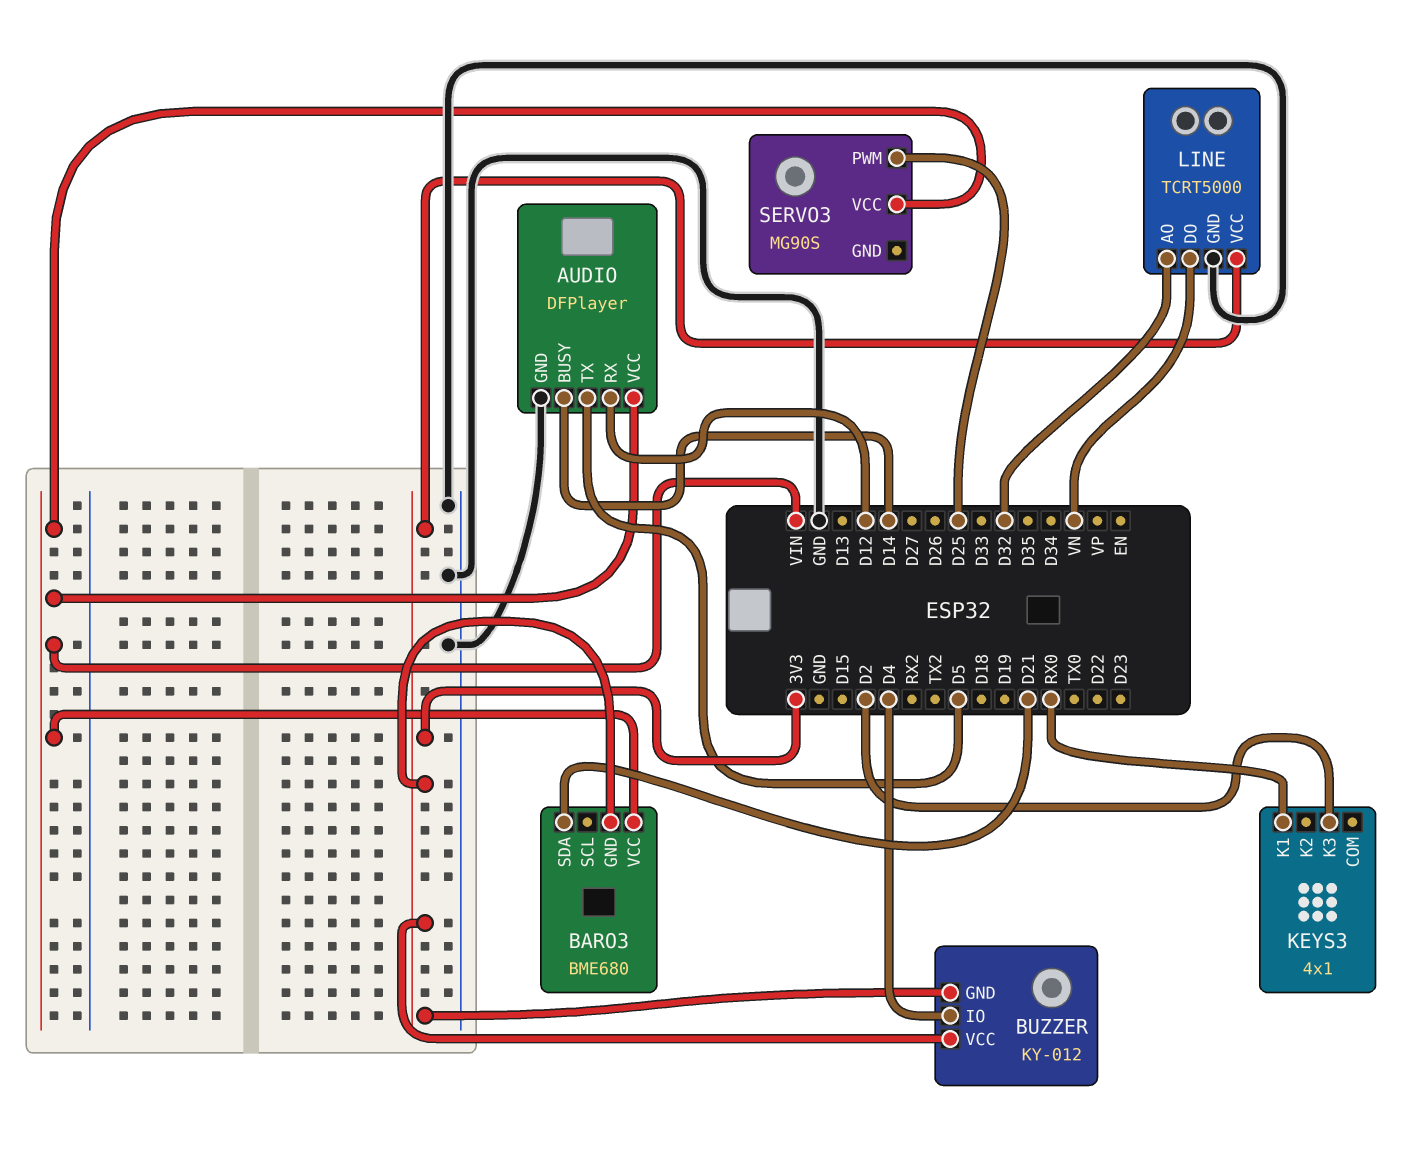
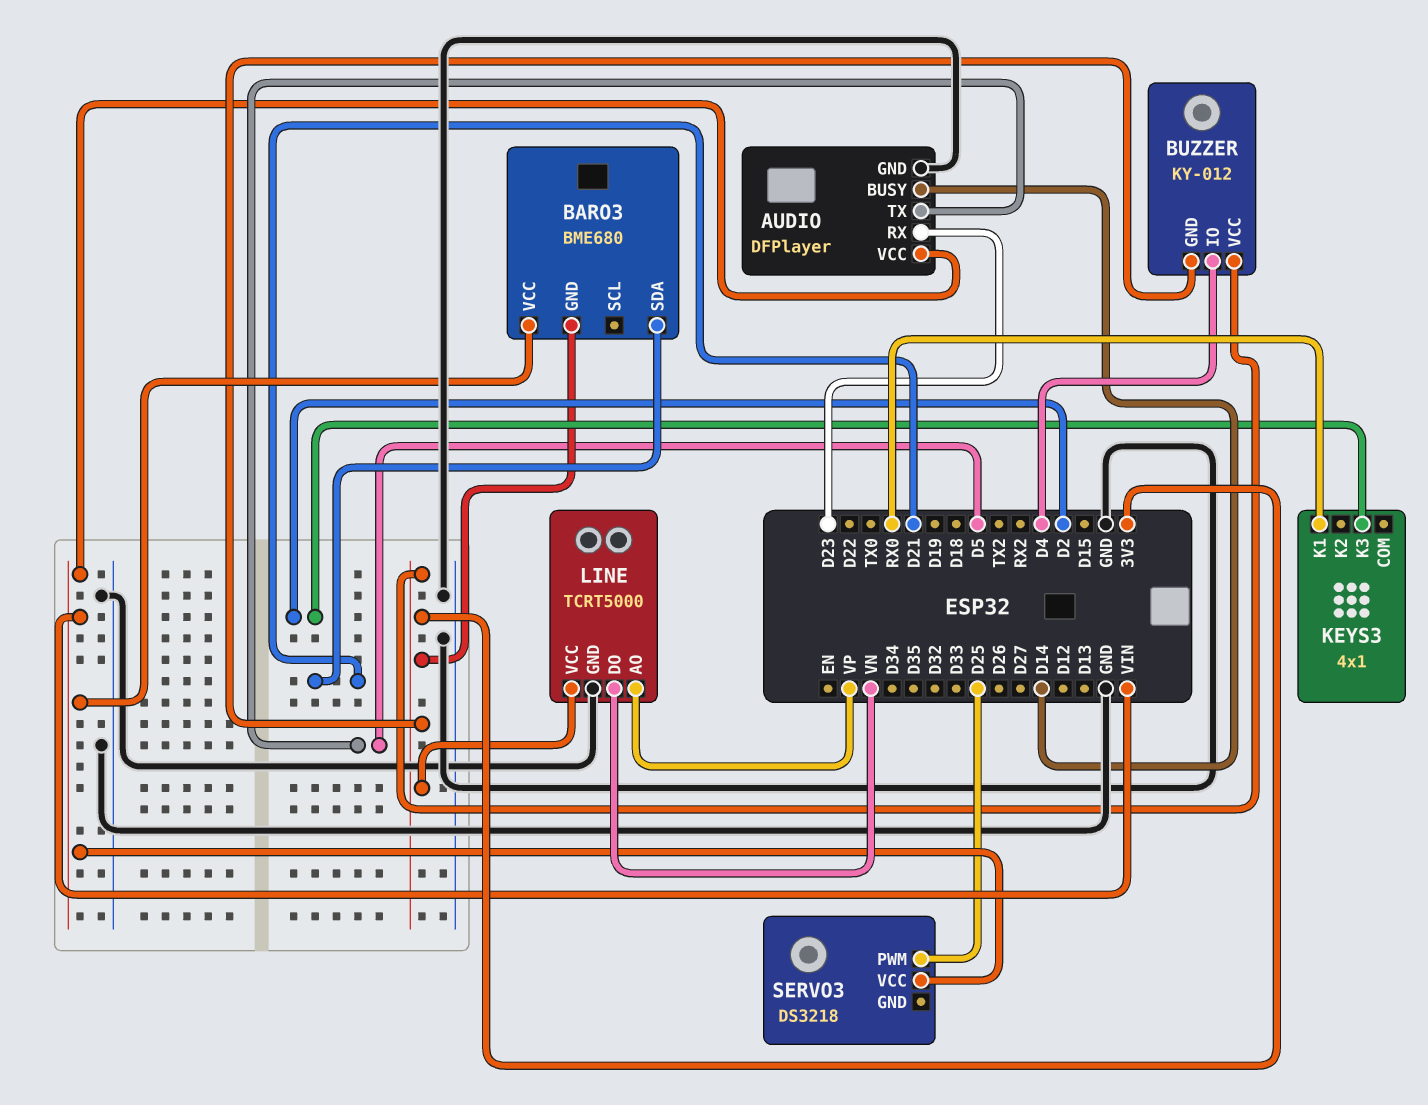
AUDIO pin RX: D12 -> D23
LINE pin AO: D32 -> VP
SERVO3: MG90S -> DS3218

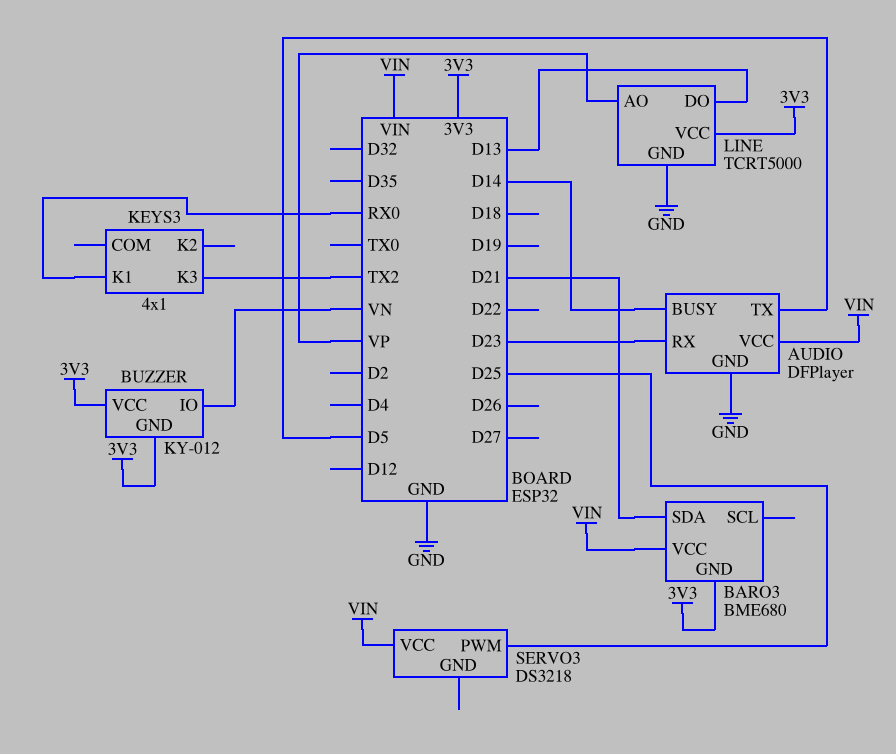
BUZZER pin IO: D4 -> VN
KEYS3 pin K3: D2 -> TX2
LINE pin DO: VN -> D13

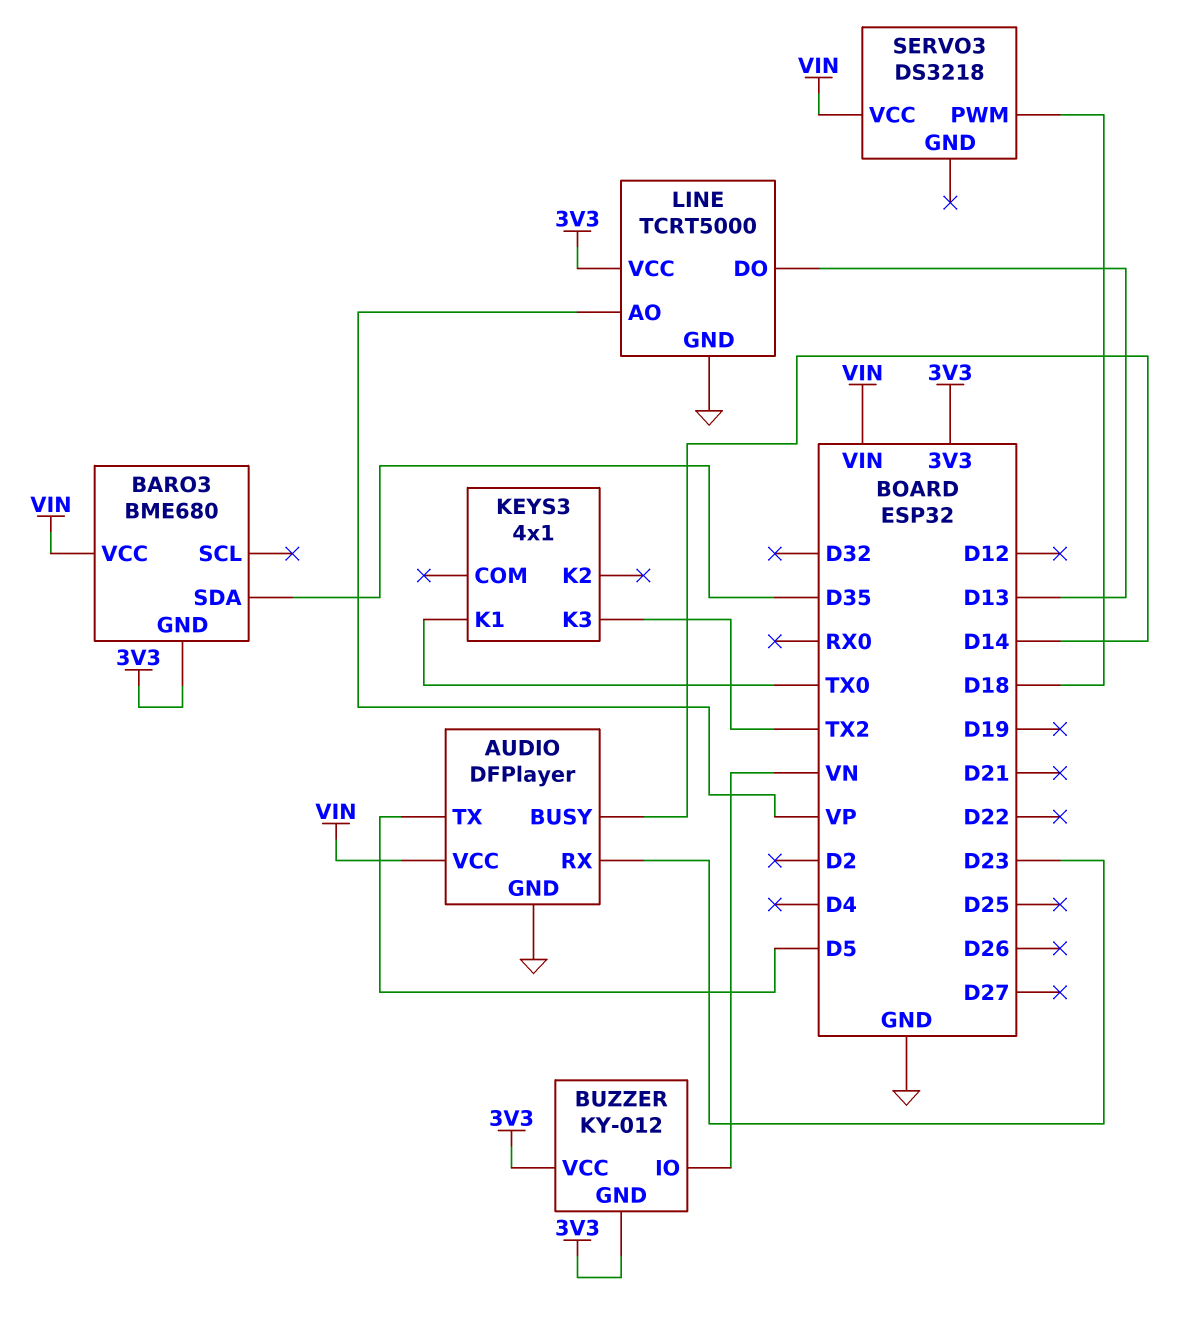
BARO3 pin SDA: D21 -> D35
KEYS3 pin K1: RX0 -> TX0
SERVO3 pin PWM: D25 -> D18

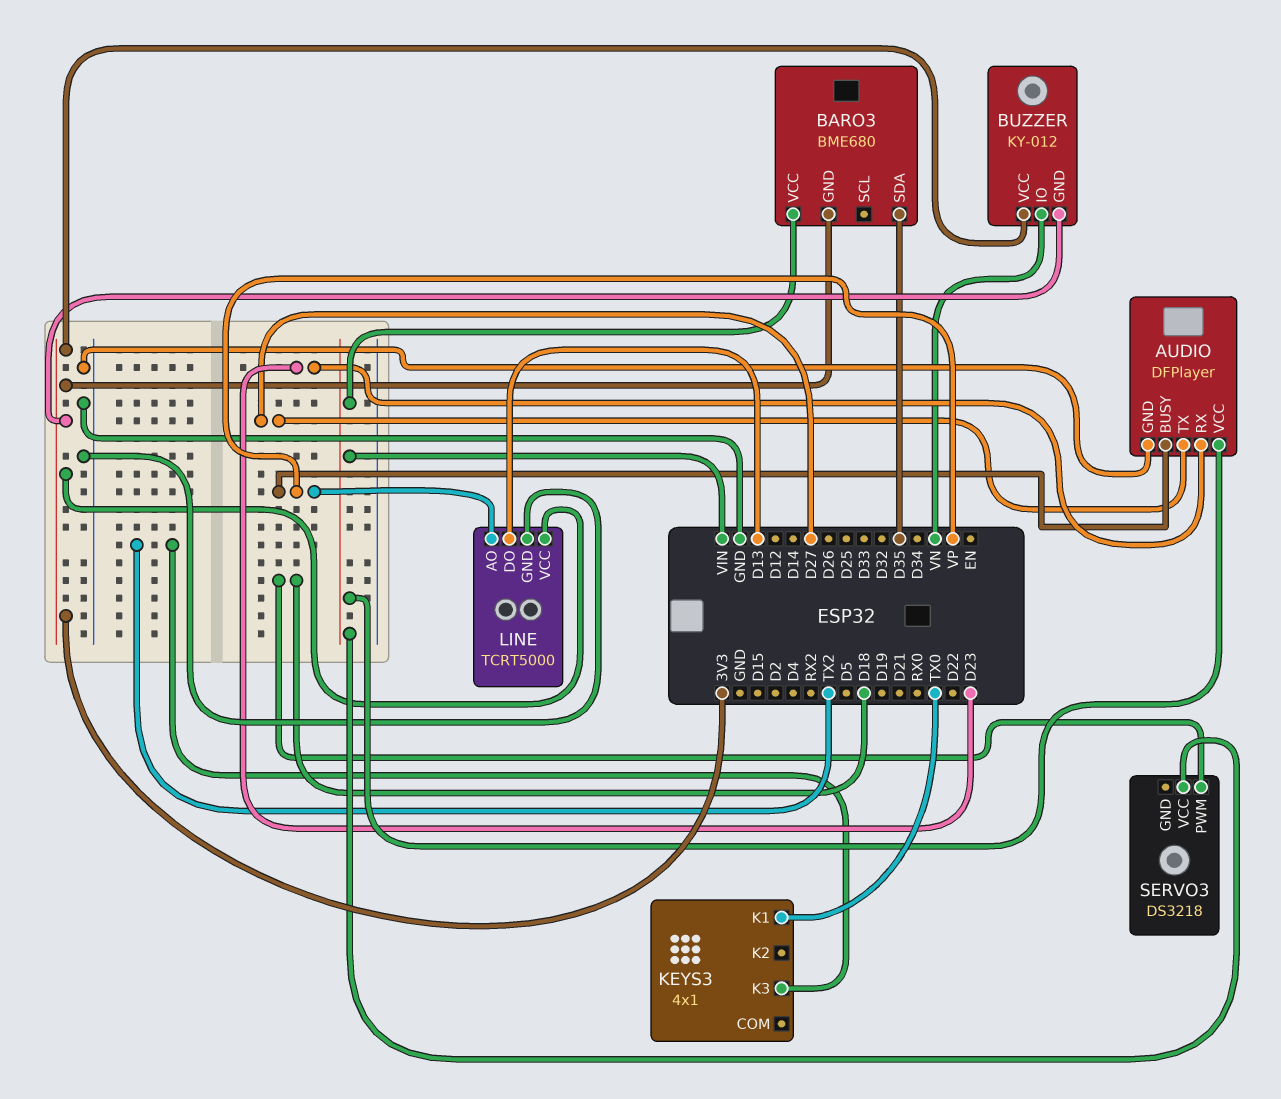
AUDIO pin BUSY: D14 -> VP
AUDIO pin TX: D5 -> D27

